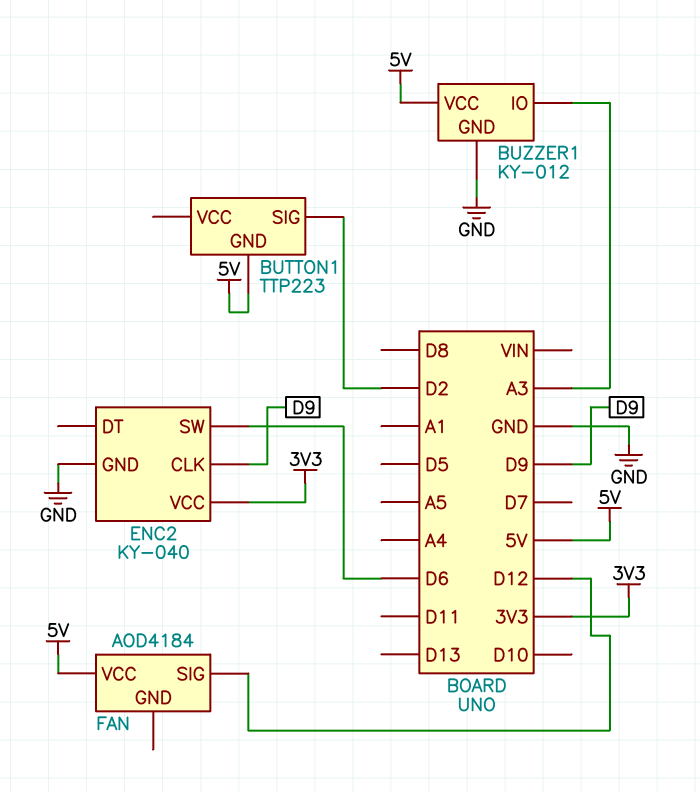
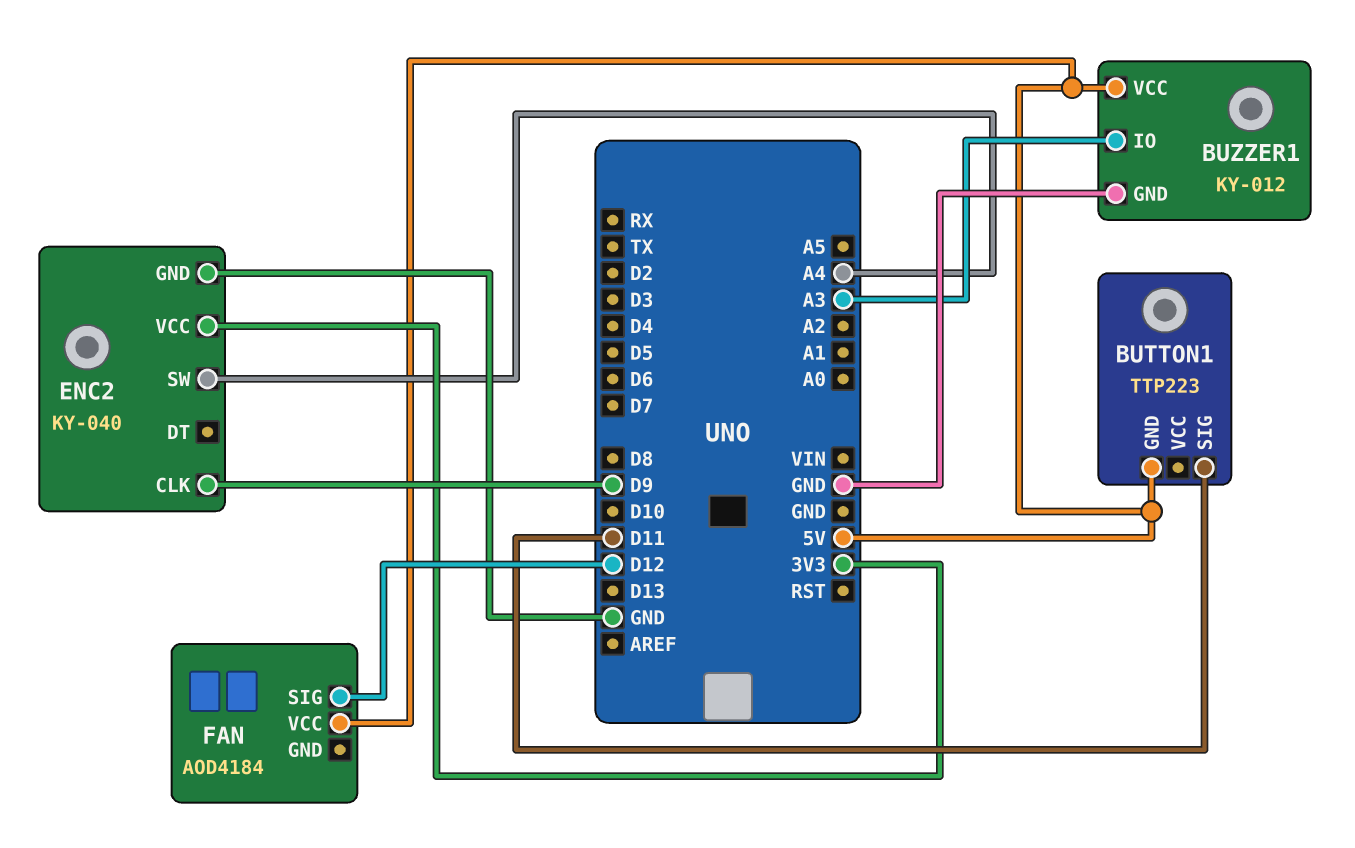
BUTTON1 pin SIG: D2 -> D11
ENC2 pin SW: D6 -> A4

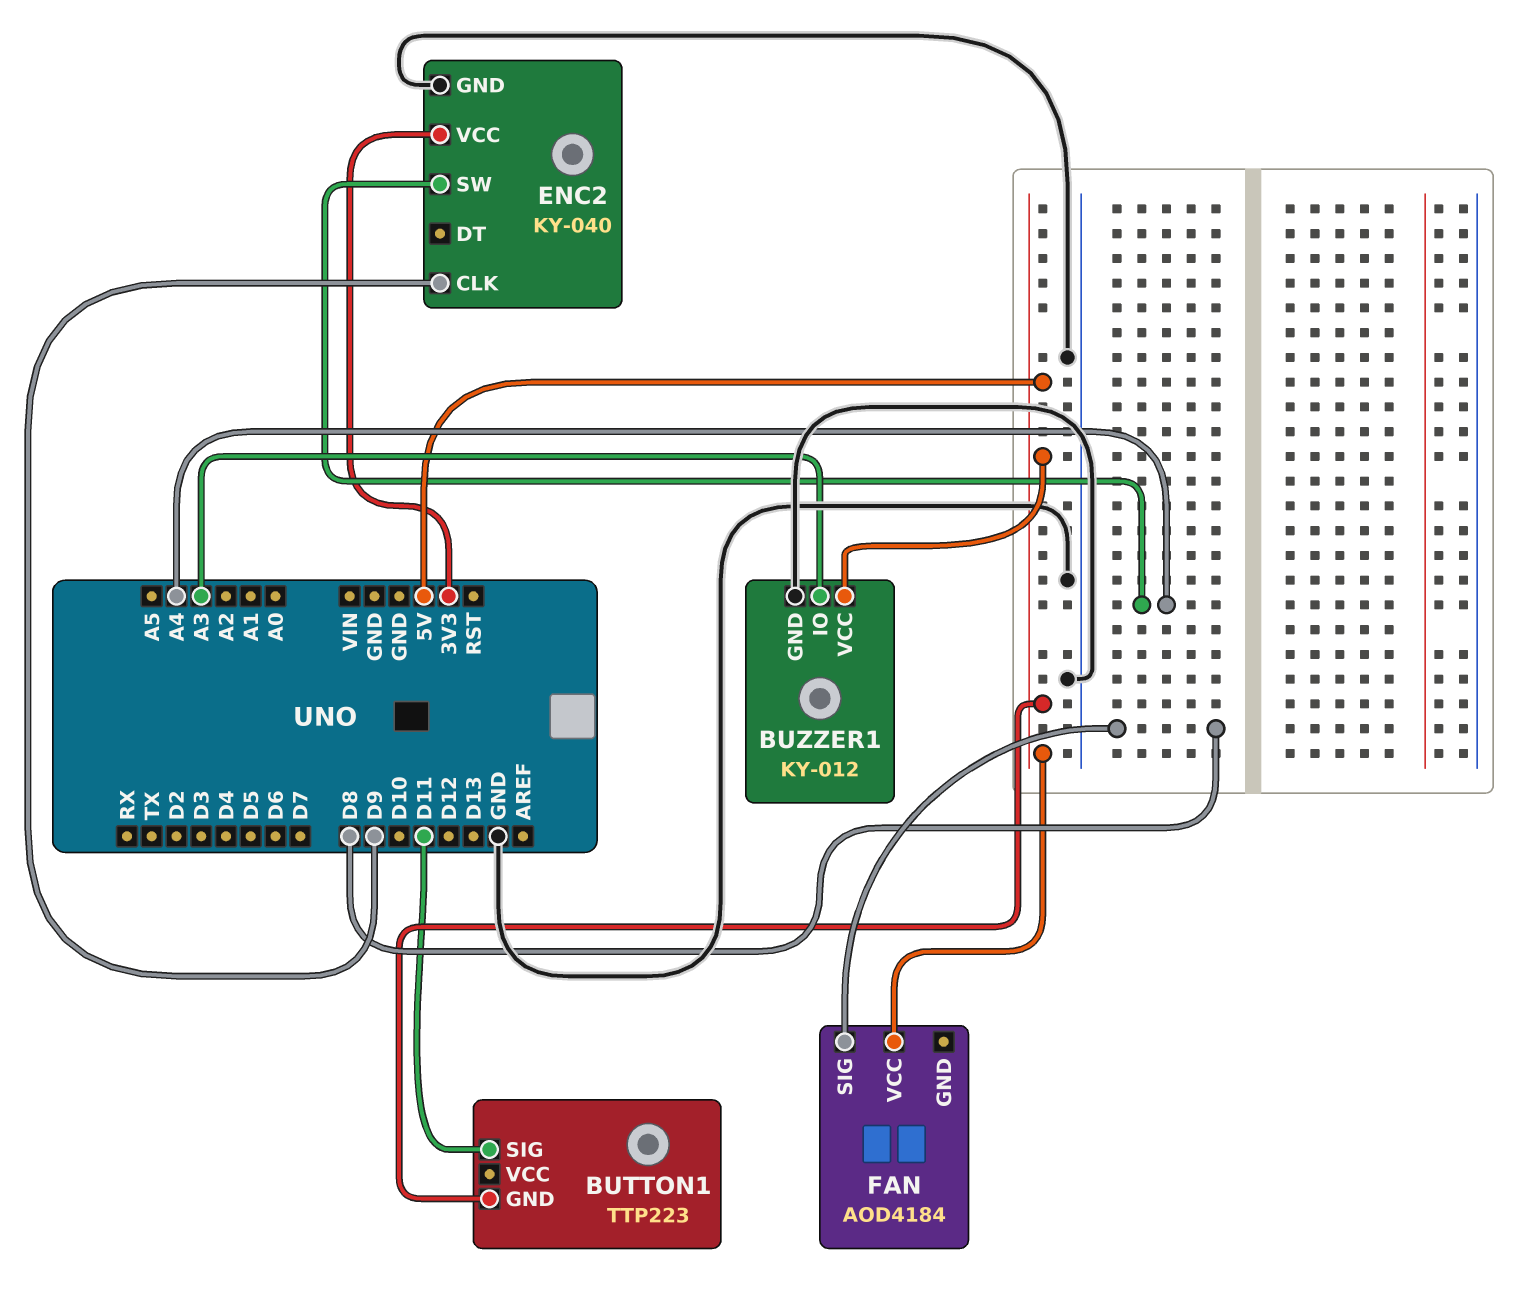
FAN pin SIG: D12 -> D8

